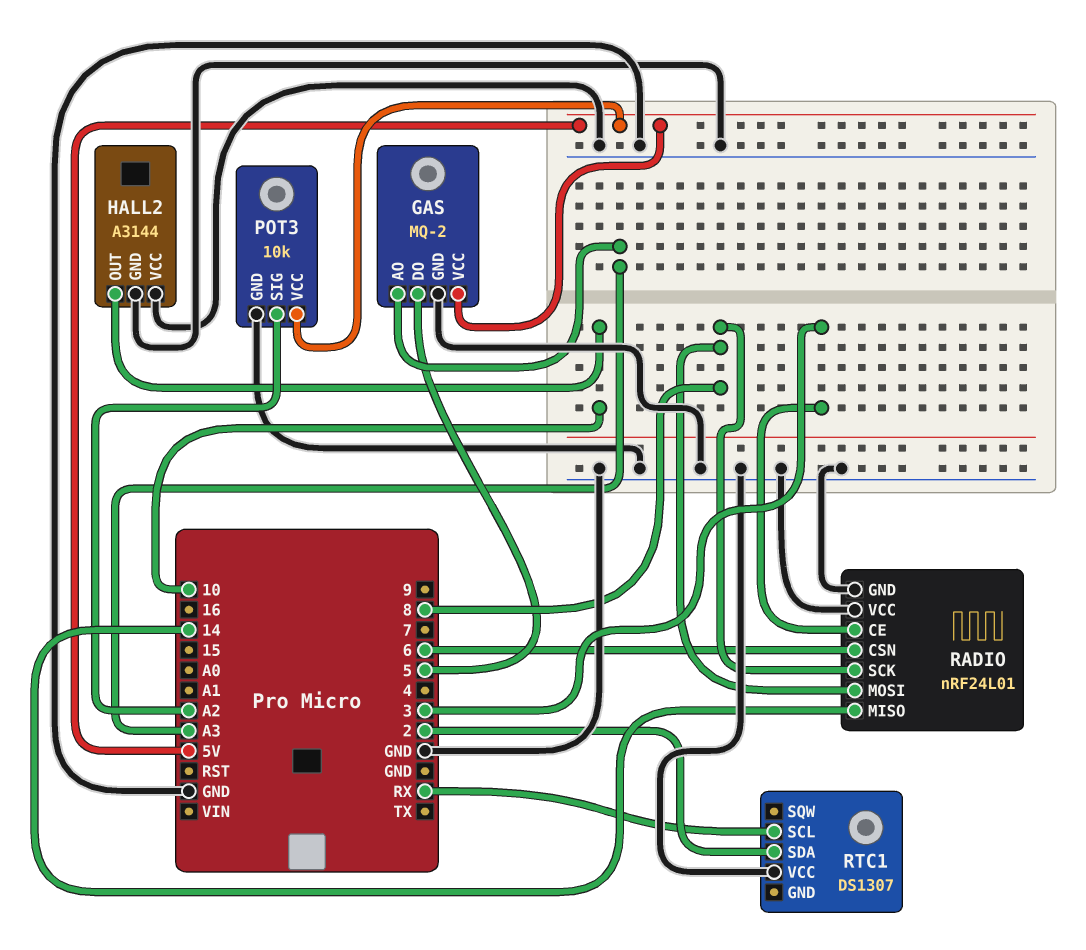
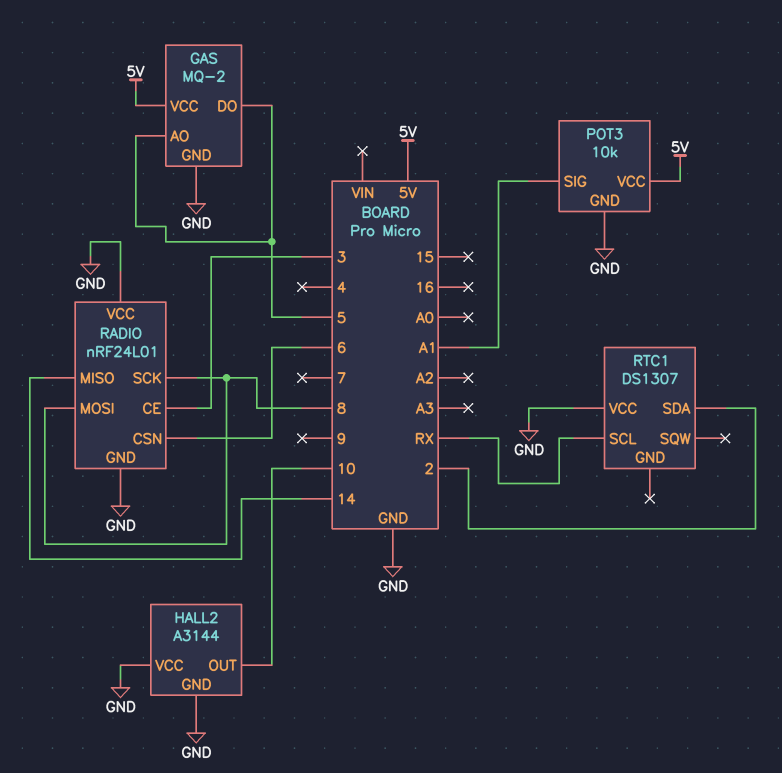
GAS pin AO: A3 -> 5
POT3 pin SIG: A2 -> A1

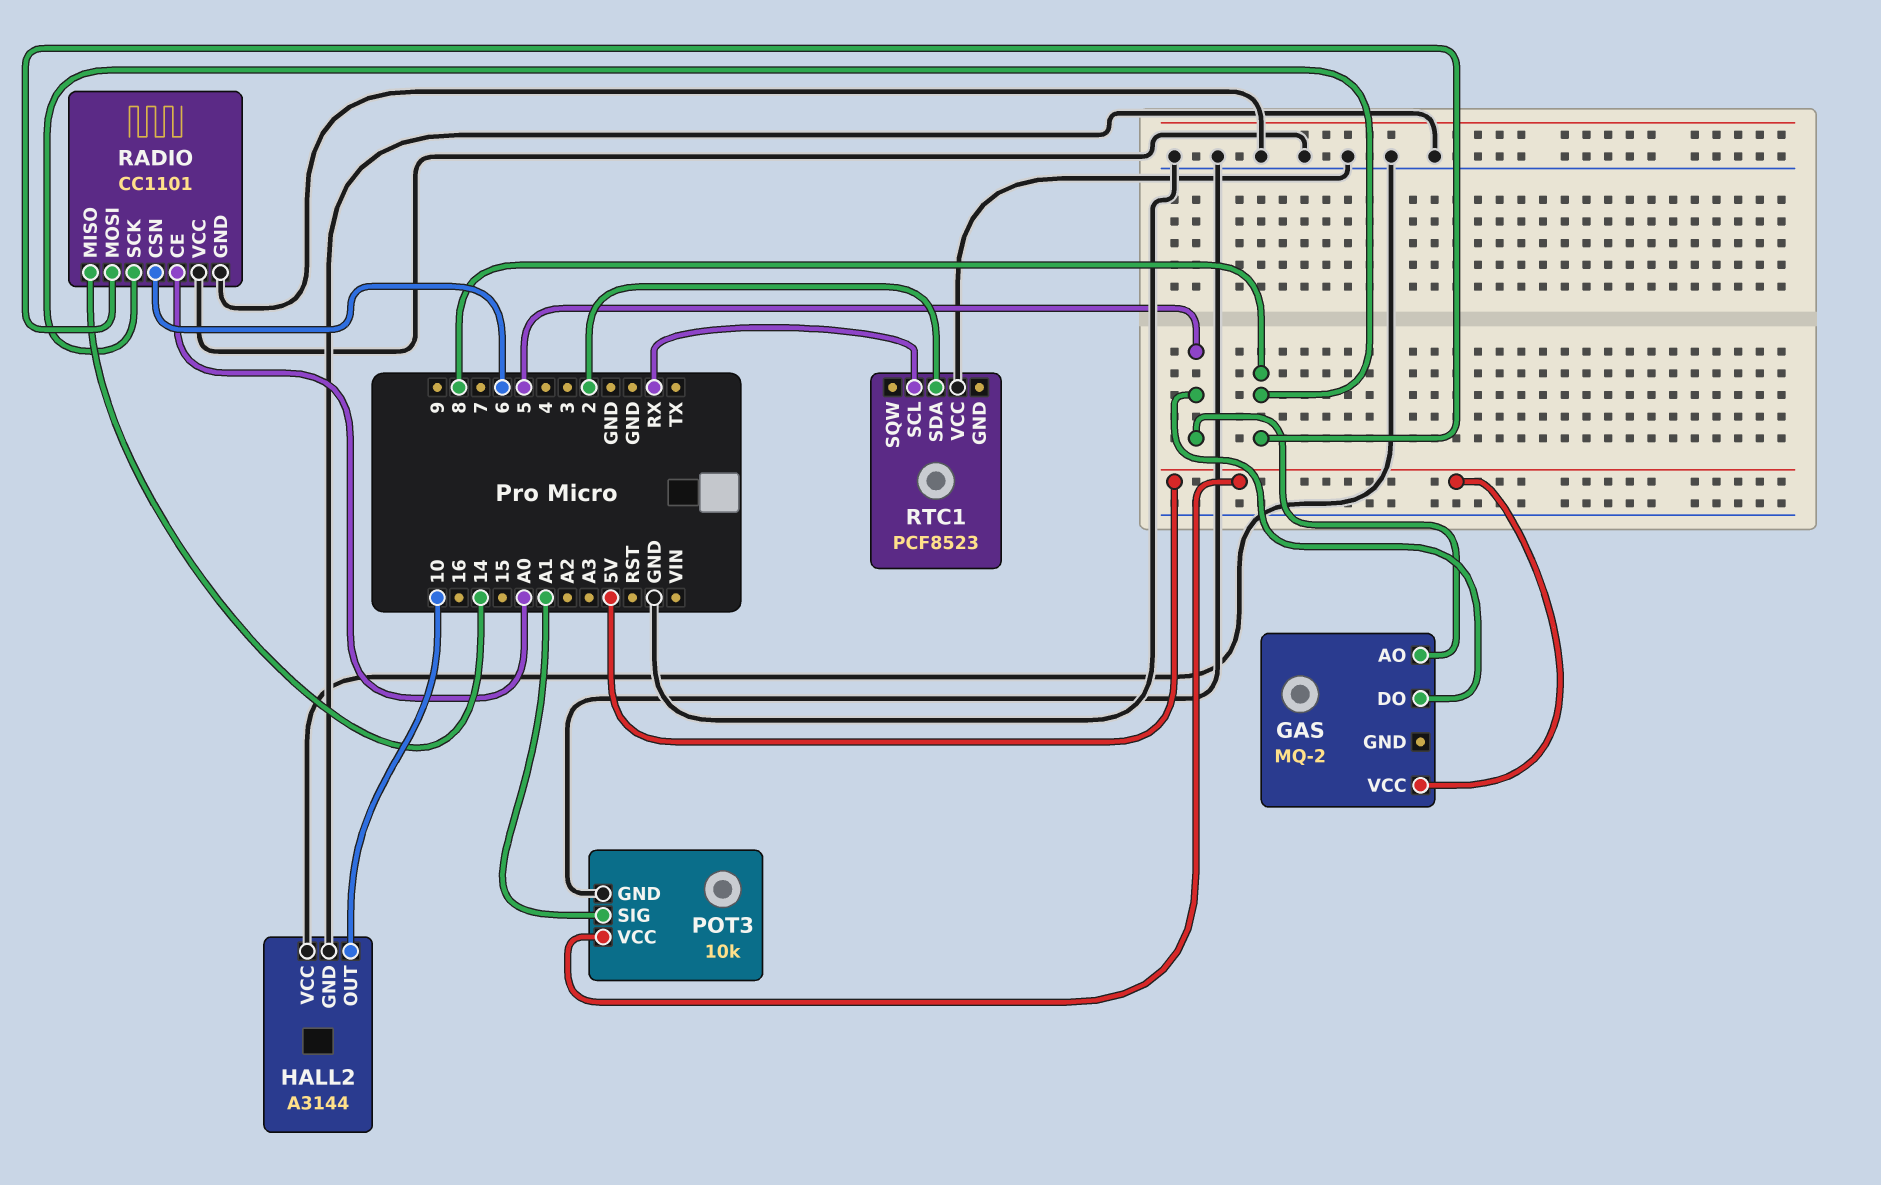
GAS pin GND: GND -> none
RADIO: nRF24L01 -> CC1101
RADIO pin CE: 3 -> A0
RTC1: DS1307 -> PCF8523

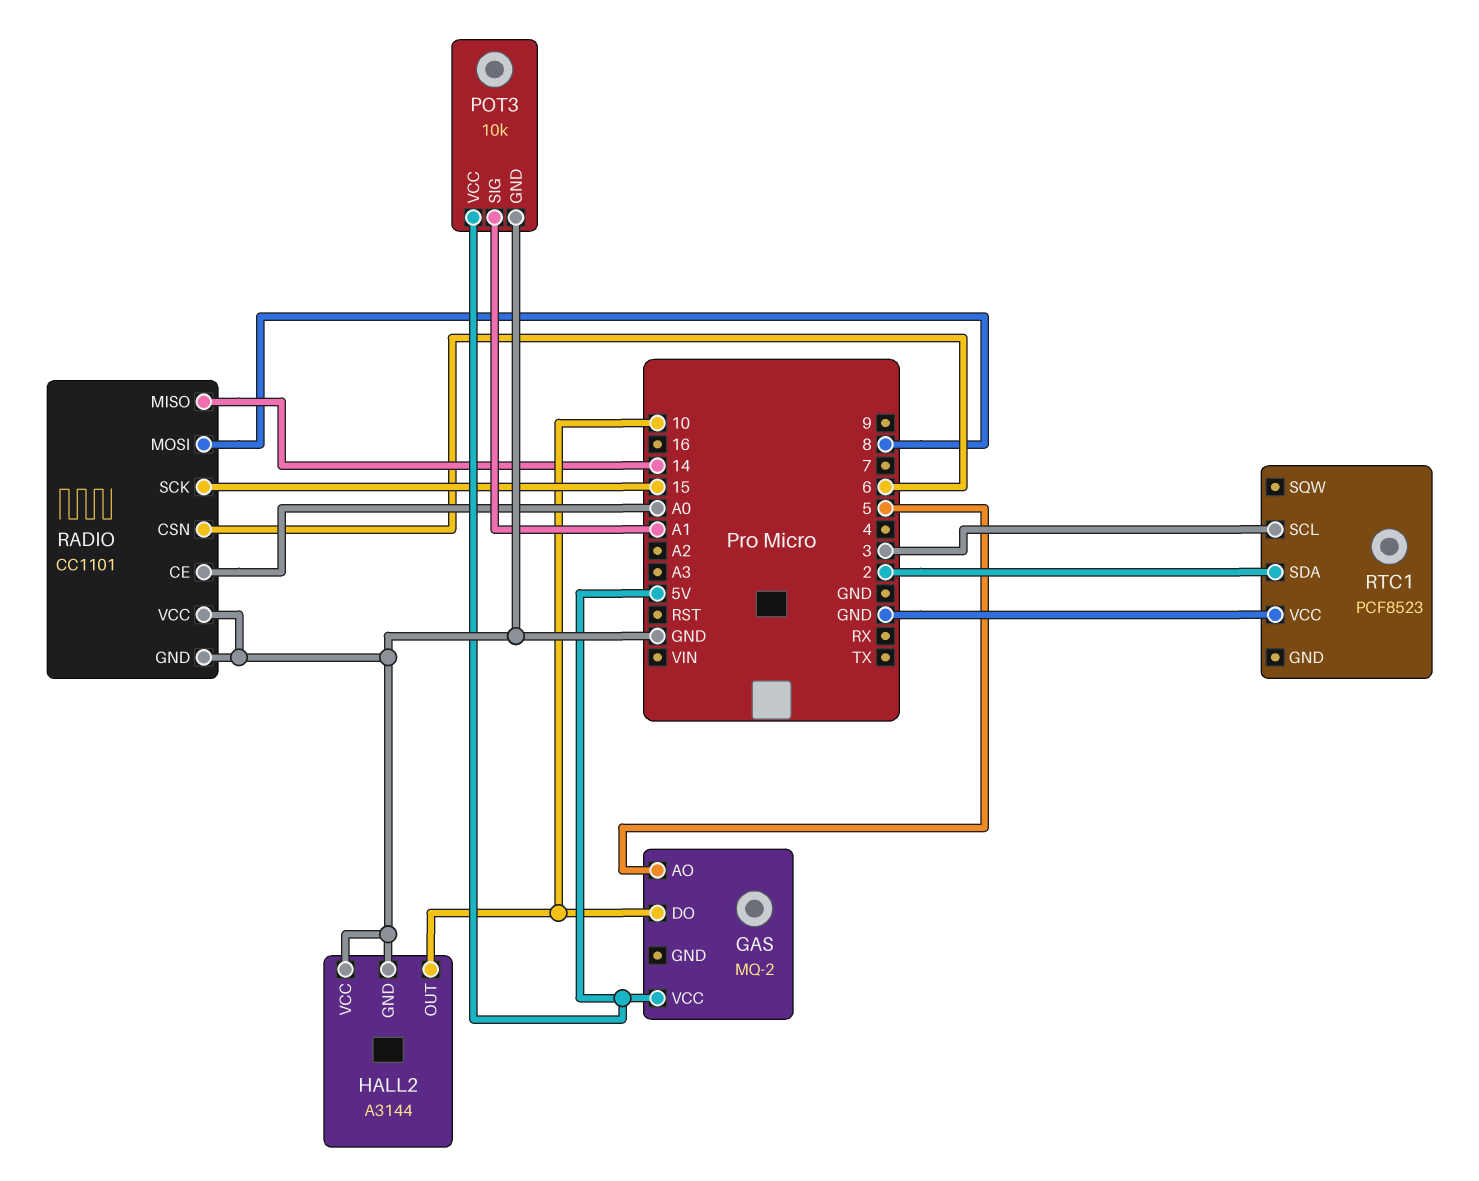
GAS pin DO: 5 -> 10
RADIO pin SCK: 8 -> 15
RTC1 pin SCL: RX -> 3

